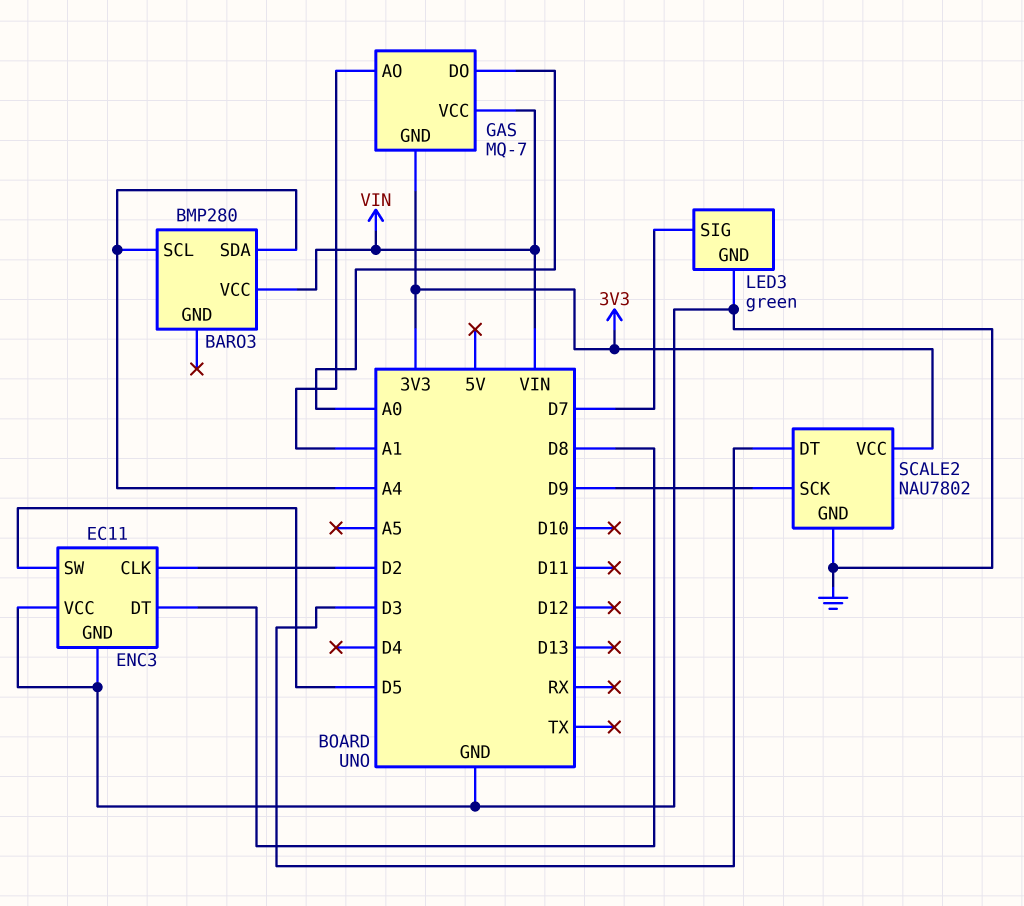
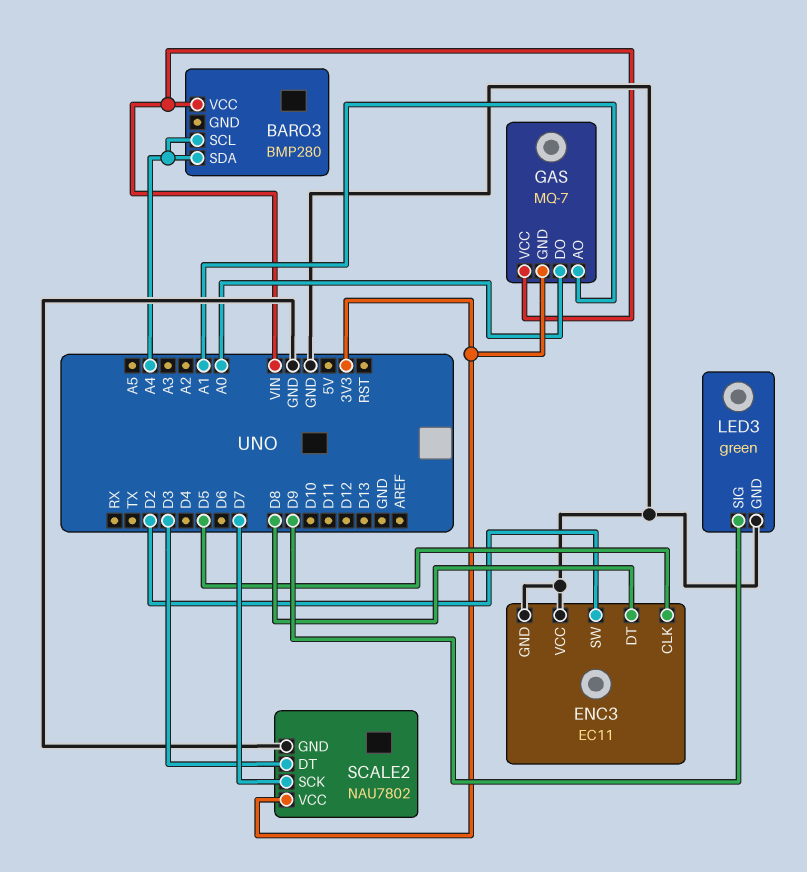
ENC3 pin CLK: D2 -> D5
ENC3 pin SW: D5 -> D2
LED3 pin SIG: D7 -> D9
SCALE2 pin SCK: D9 -> D7

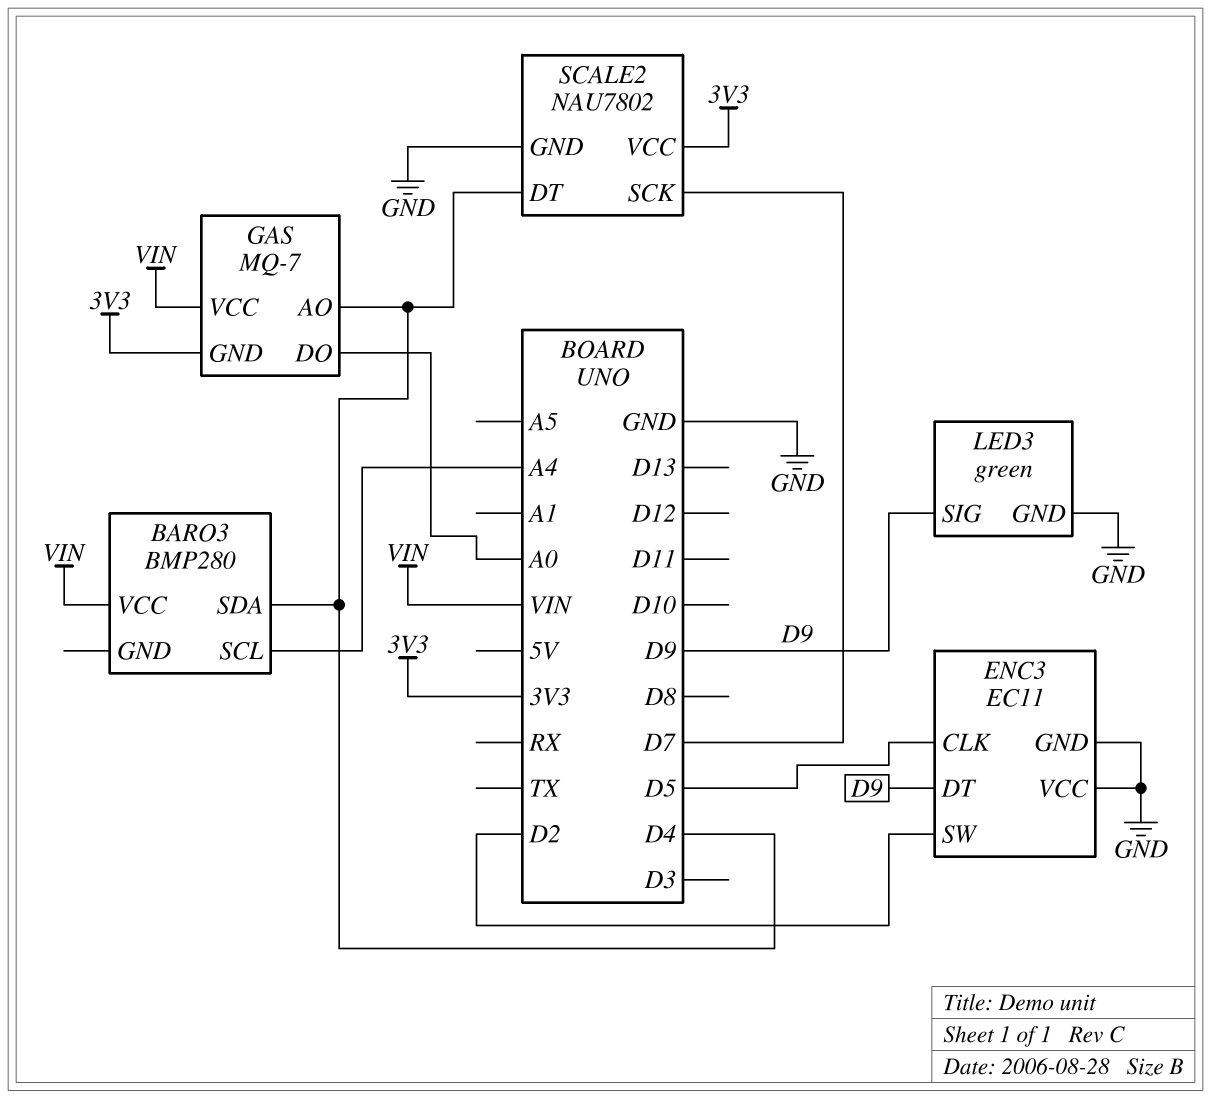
BARO3 pin SDA: A4 -> D4
ENC3 pin DT: D8 -> D9
GAS pin AO: A1 -> D4
SCALE2 pin DT: D3 -> D4

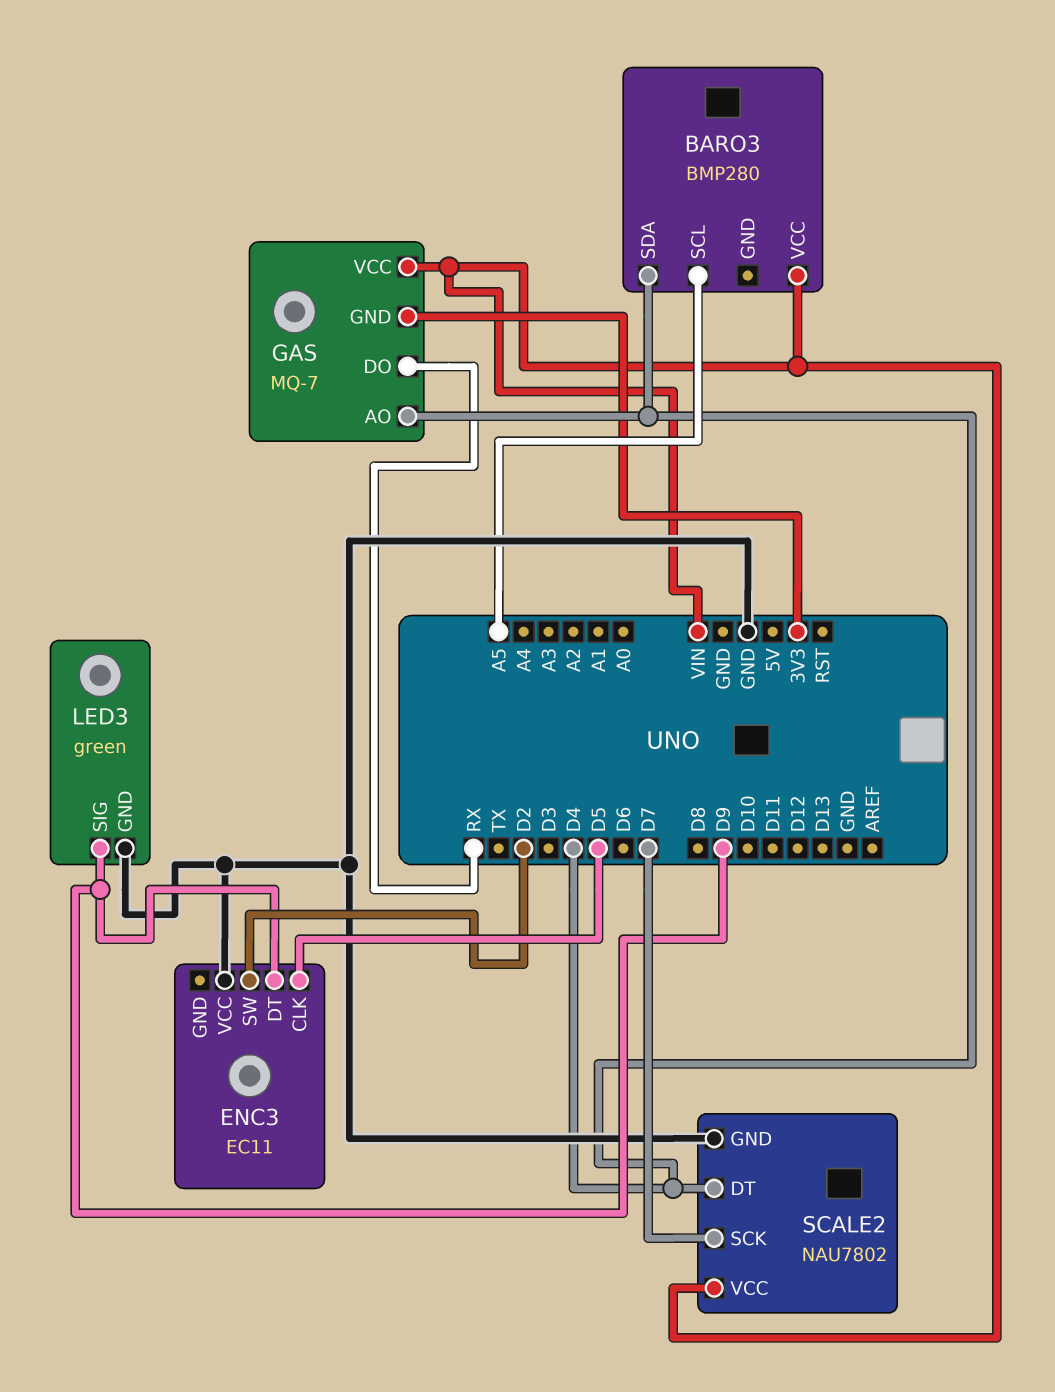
BARO3 pin SCL: A4 -> A5
ENC3 pin GND: GND -> none
GAS pin DO: A0 -> RX
SCALE2 pin VCC: 3V3 -> VIN

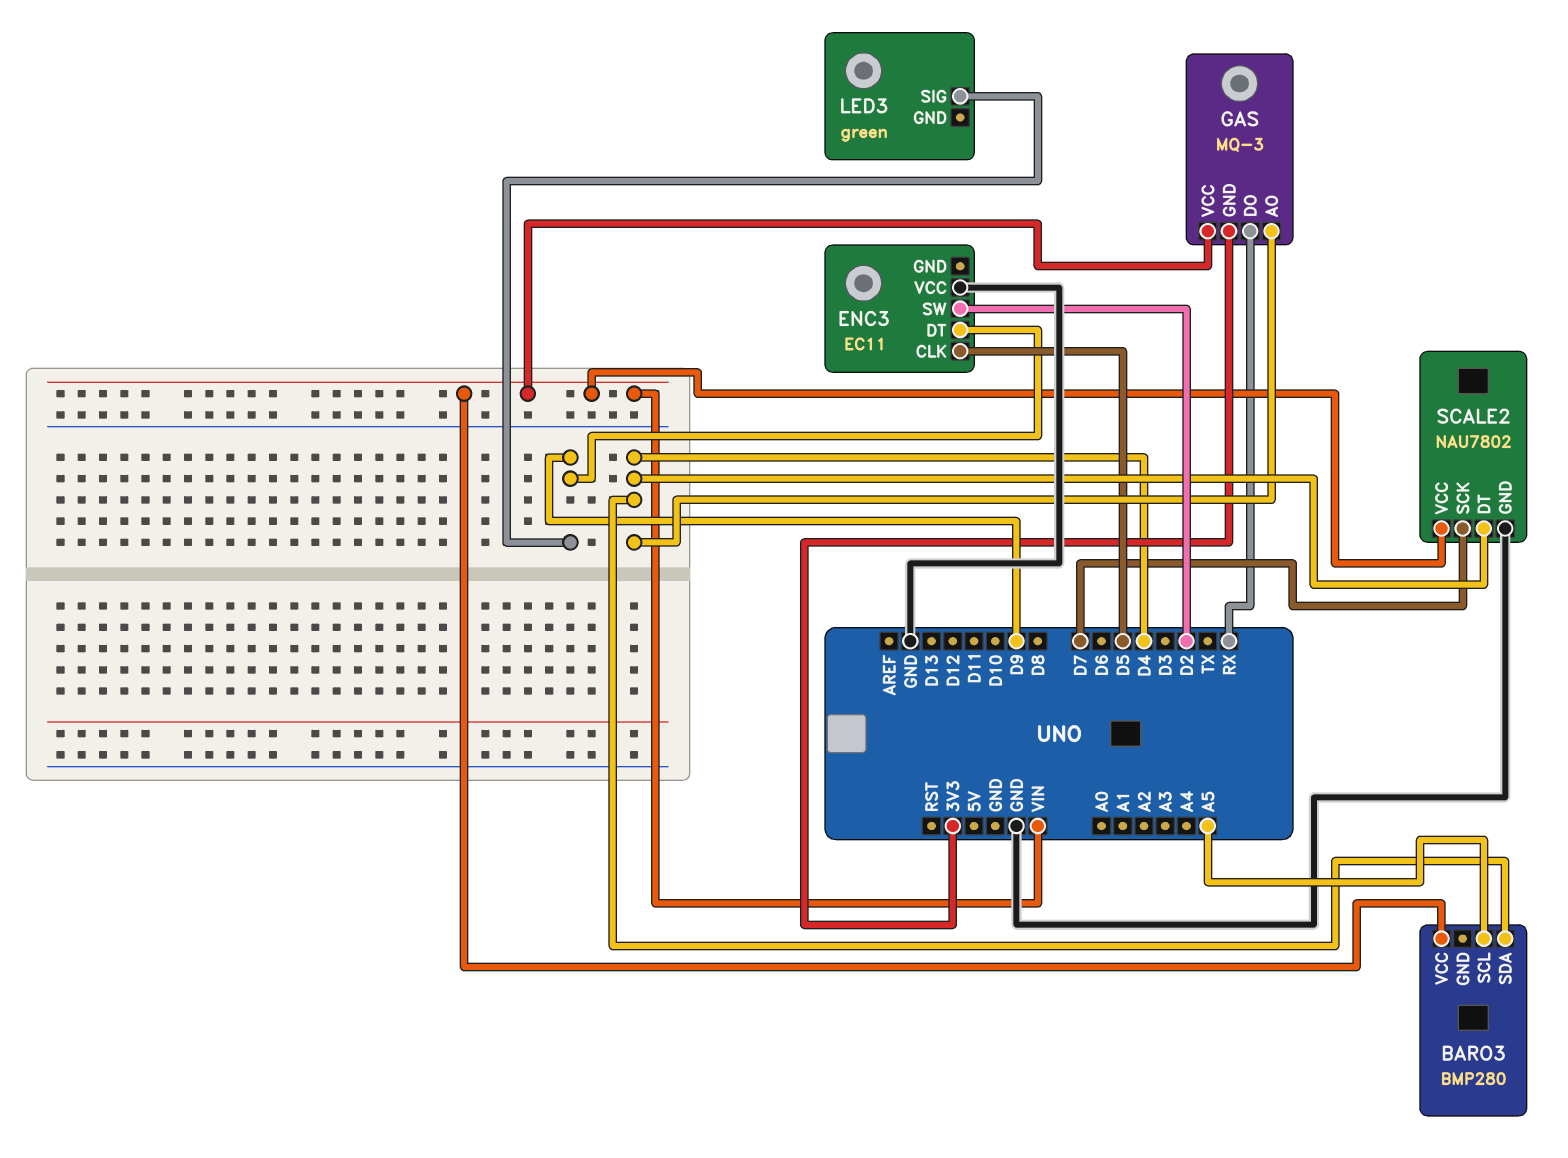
GAS: MQ-7 -> MQ-3
LED3 pin GND: GND -> none

